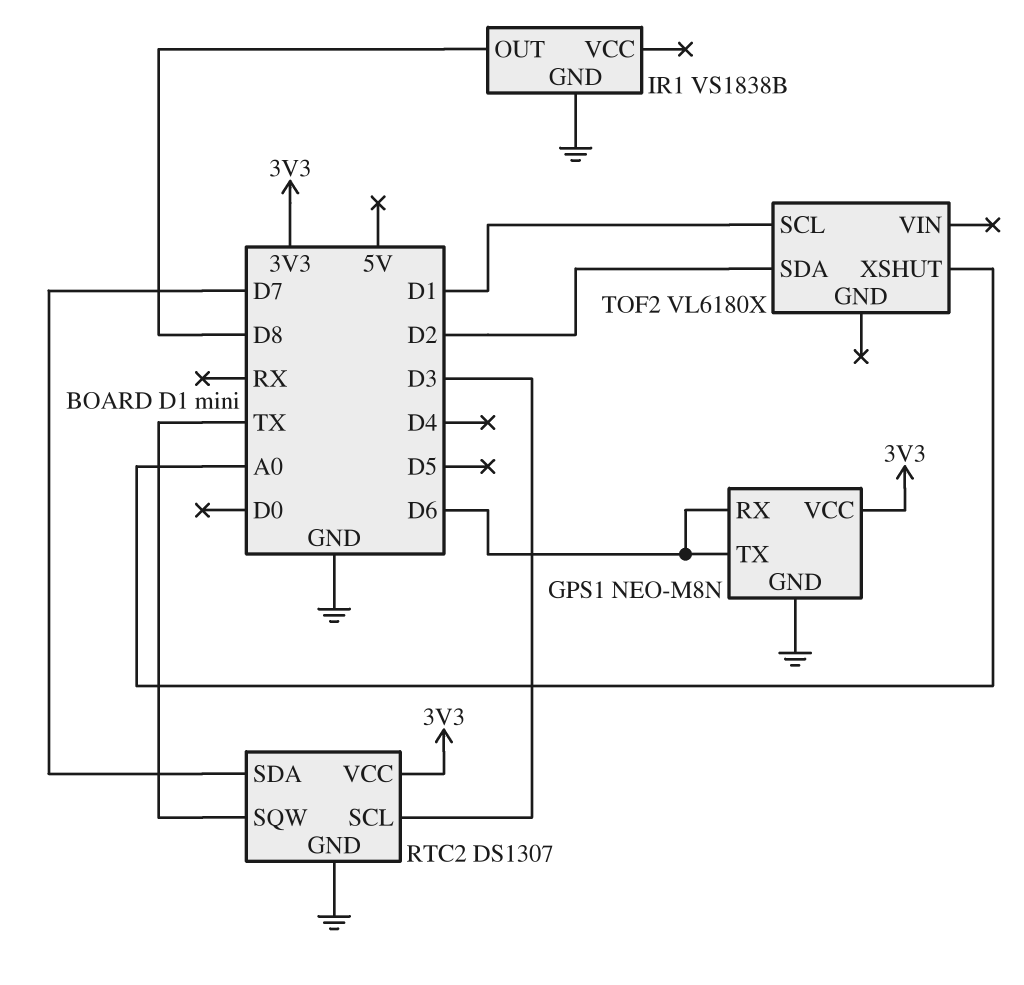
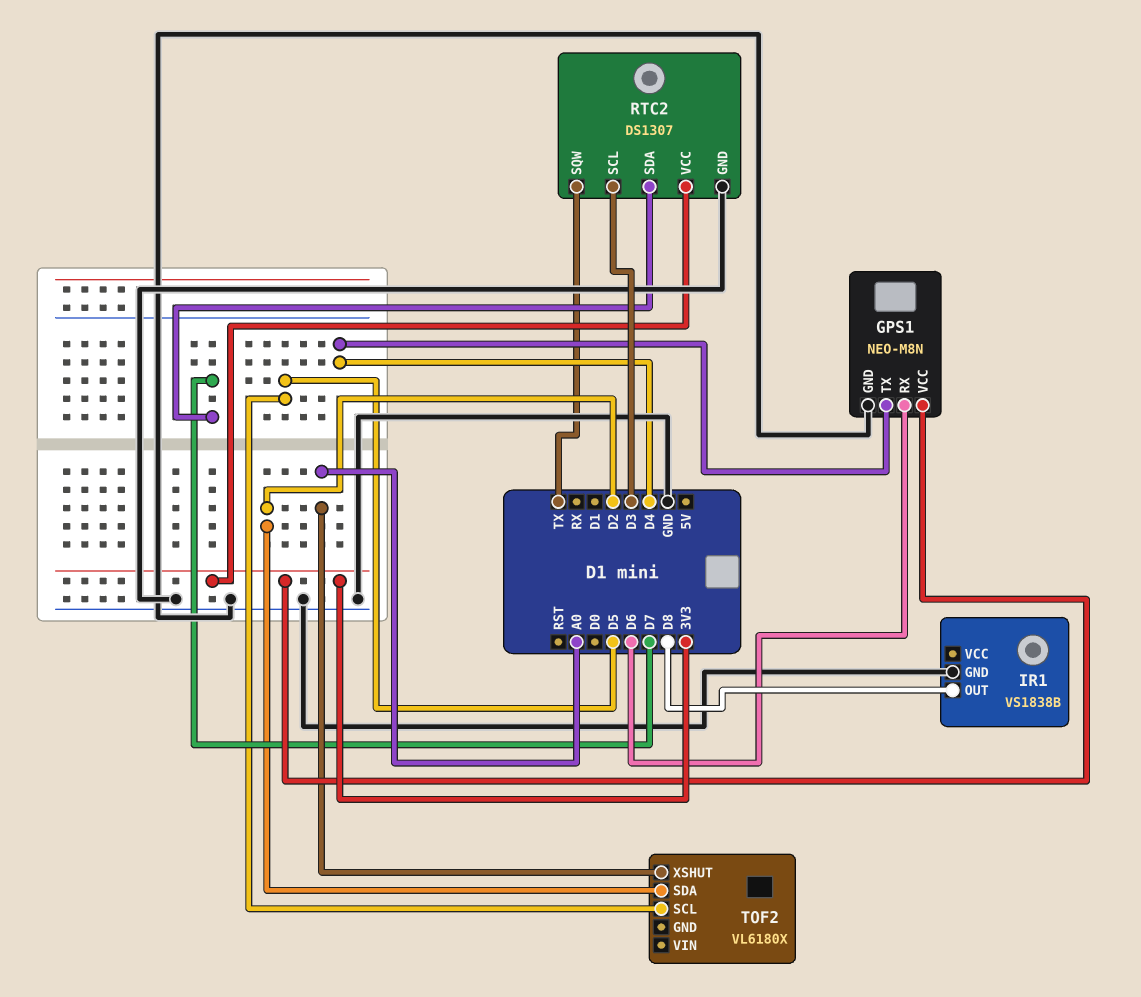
GPS1 pin TX: D6 -> D4
TOF2 pin SCL: D1 -> D5

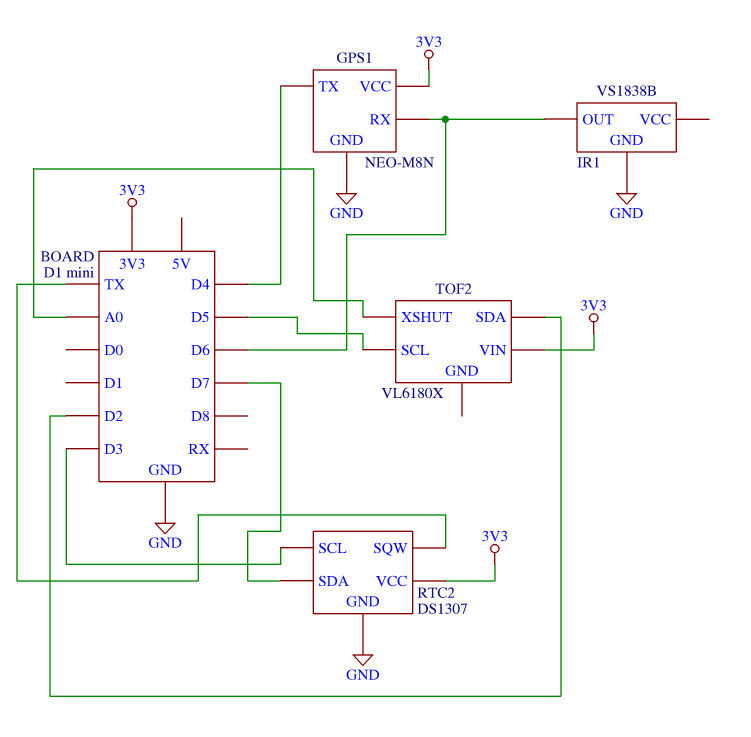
IR1 pin OUT: D8 -> D6
TOF2 pin VIN: none -> 3V3

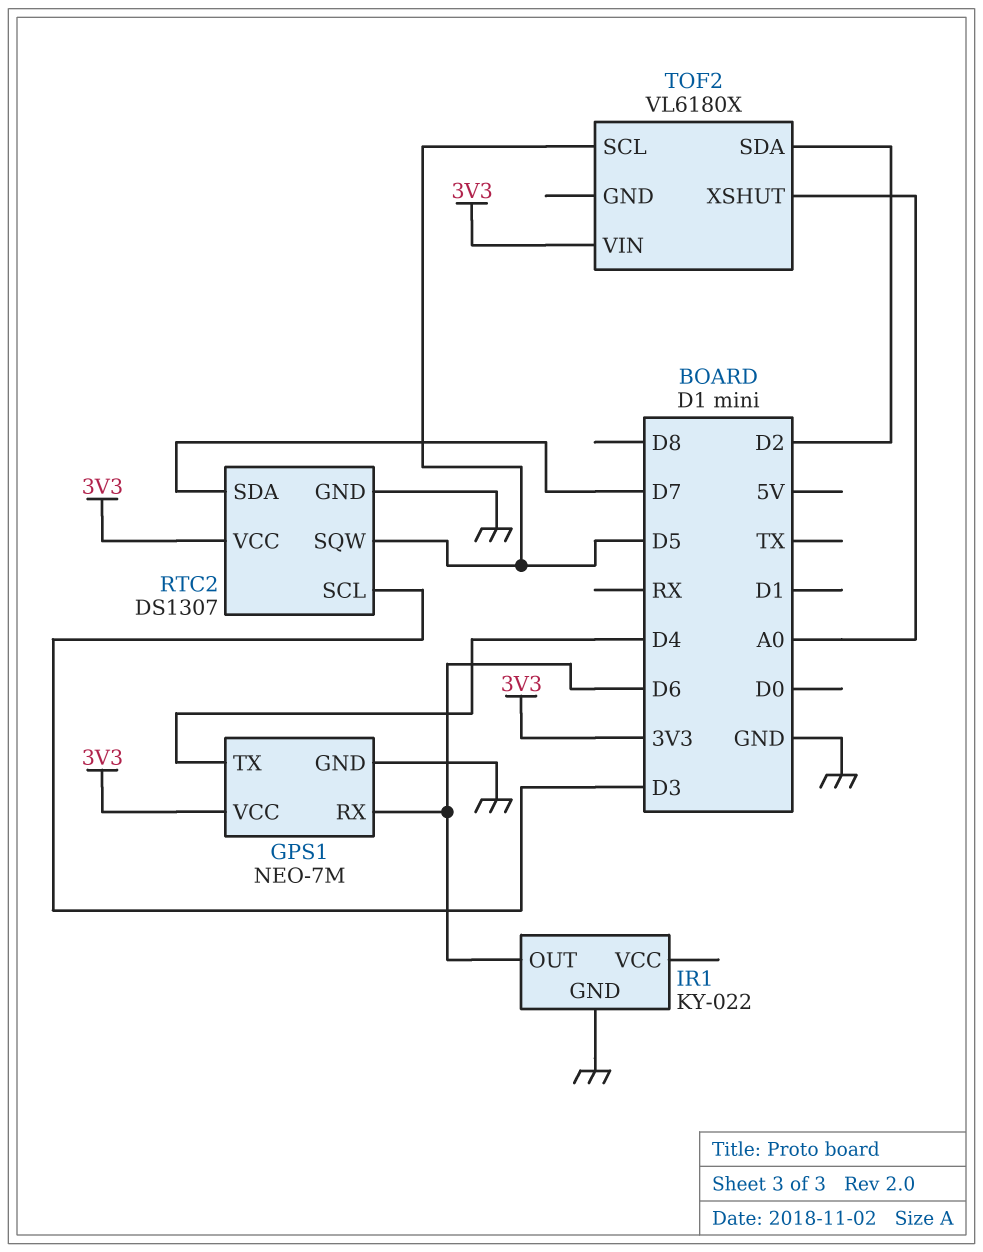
GPS1: NEO-M8N -> NEO-7M
IR1: VS1838B -> KY-022
RTC2 pin SQW: TX -> D5

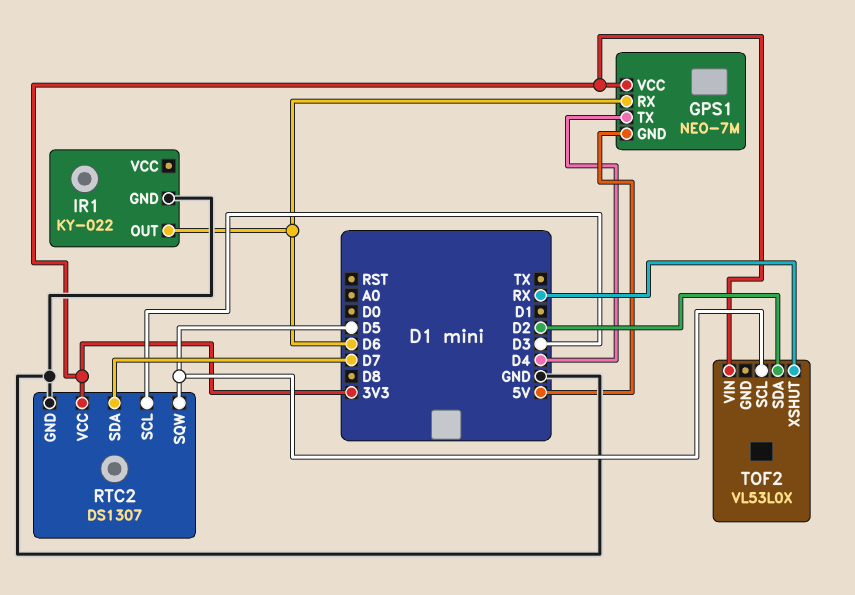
GPS1 pin GND: GND -> 5V
TOF2: VL6180X -> VL53L0X
TOF2 pin XSHUT: A0 -> RX

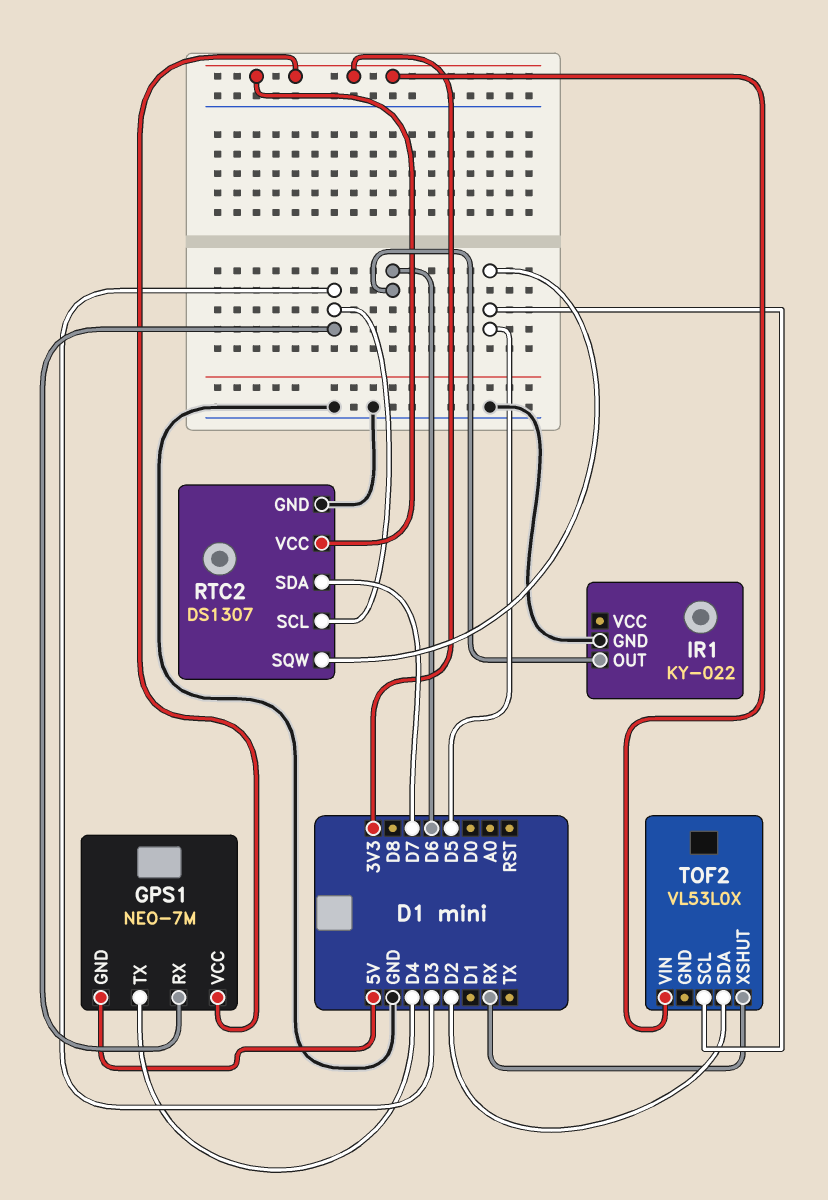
GPS1 pin RX: D6 -> D3

